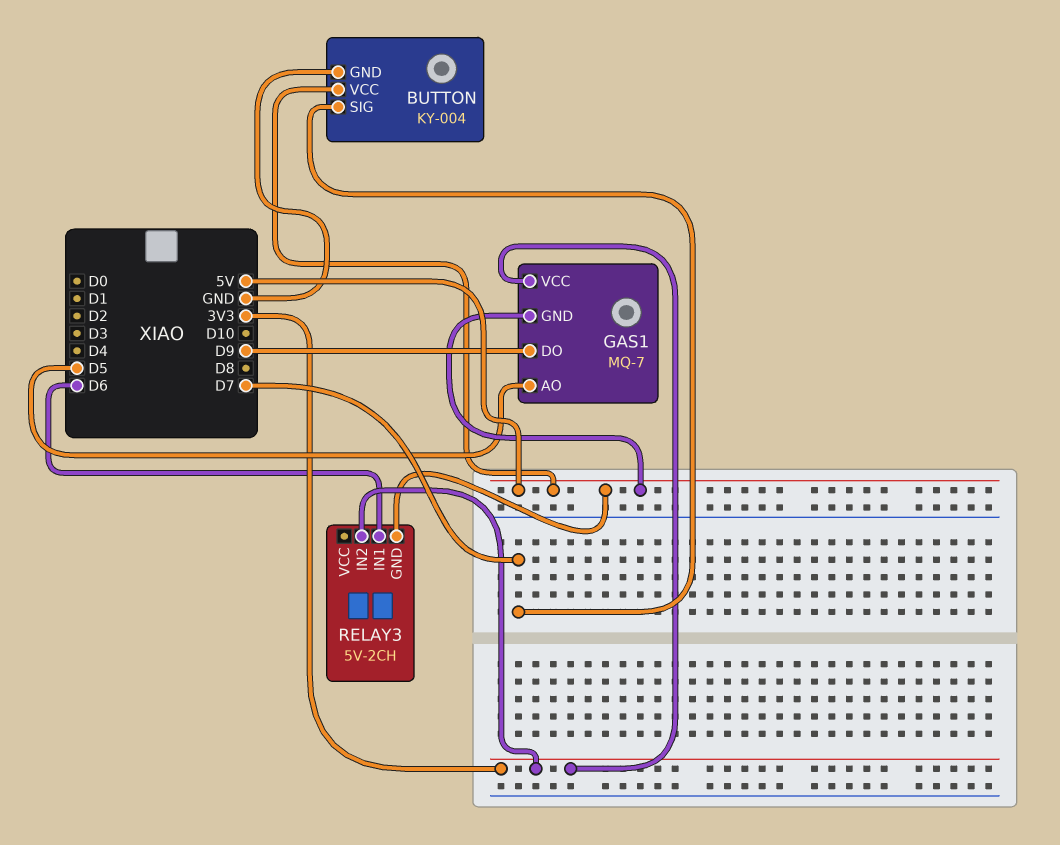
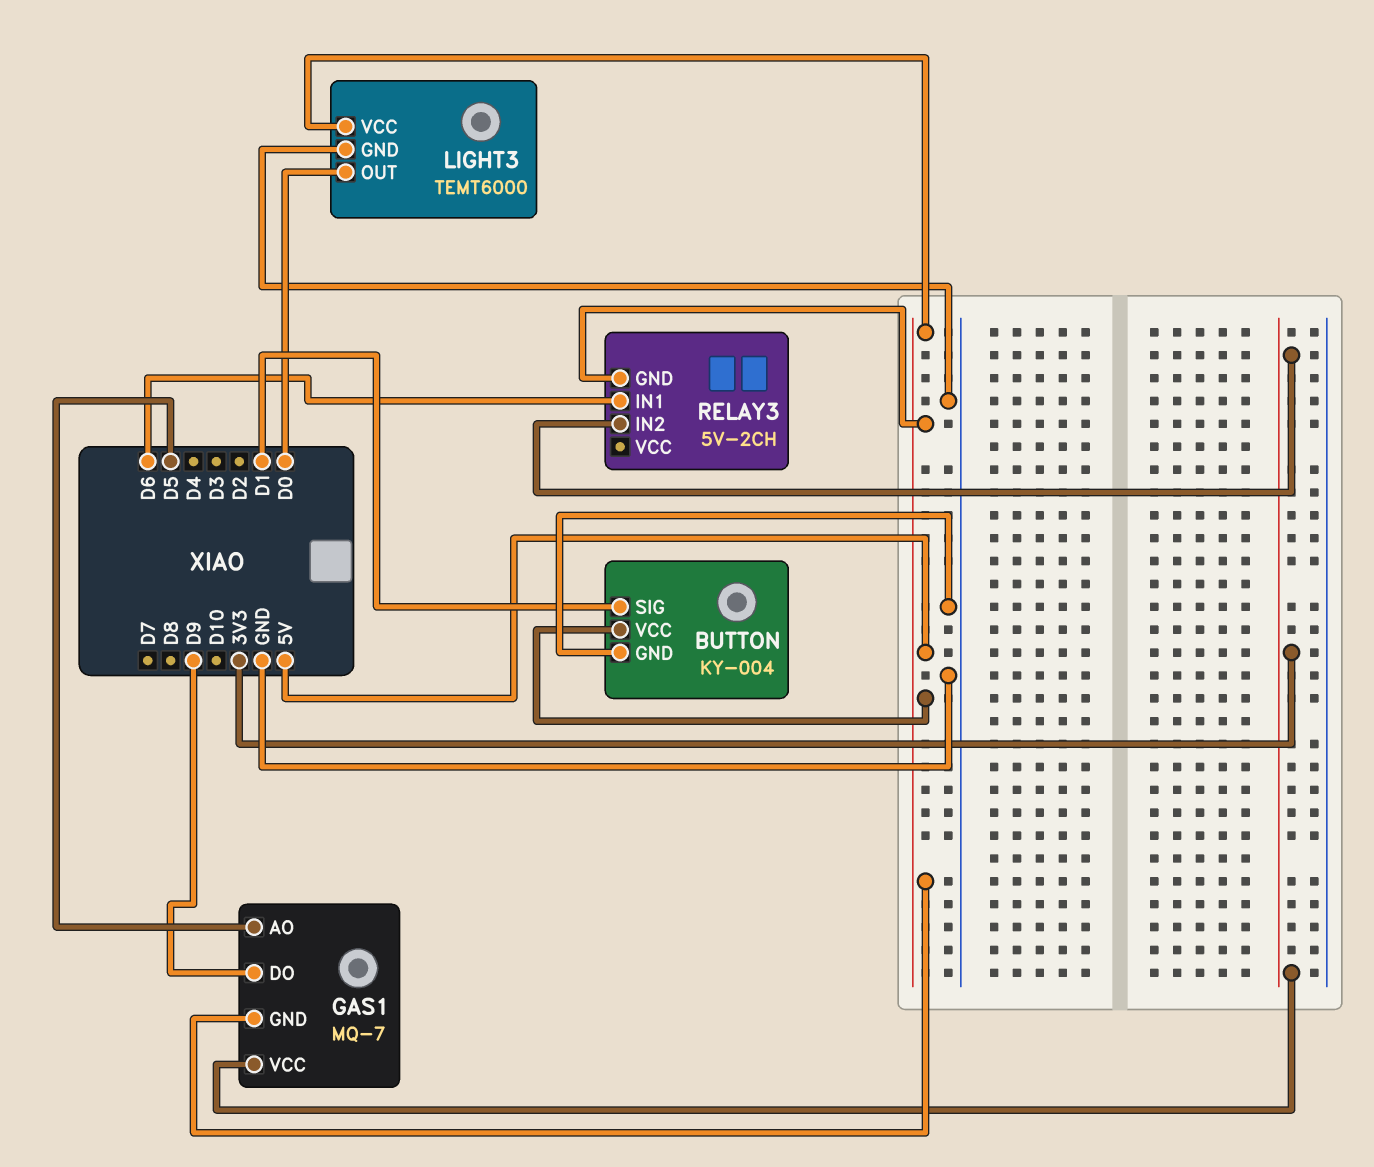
BUTTON pin SIG: D7 -> D1
LIGHT3: none -> TEMT6000
LIGHT3 pin GND: none -> GND
LIGHT3 pin OUT: none -> D0
LIGHT3 pin VCC: none -> 5V

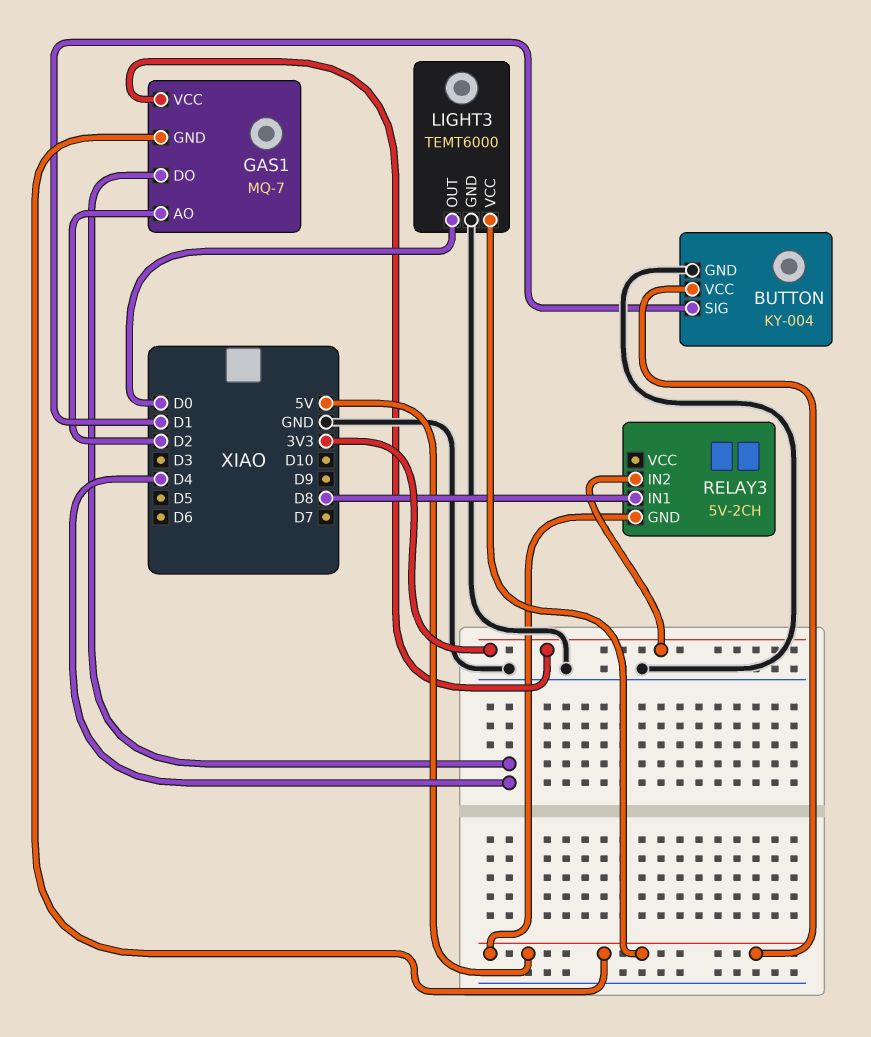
GAS1 pin AO: D5 -> D2
GAS1 pin DO: D9 -> D4
RELAY3 pin IN1: D6 -> D8

